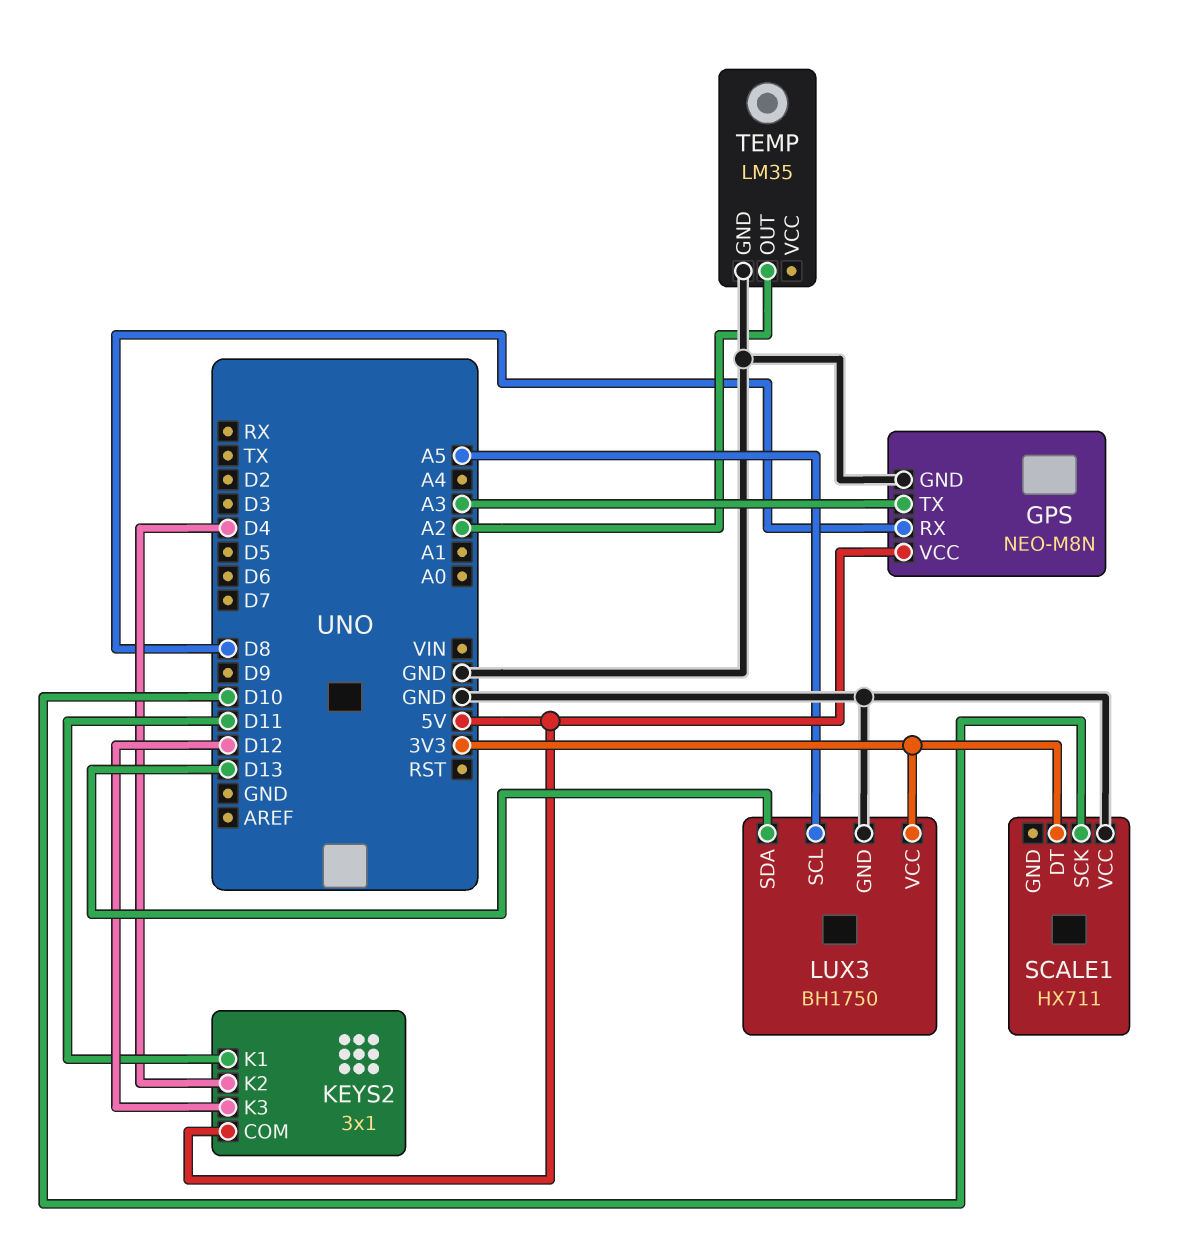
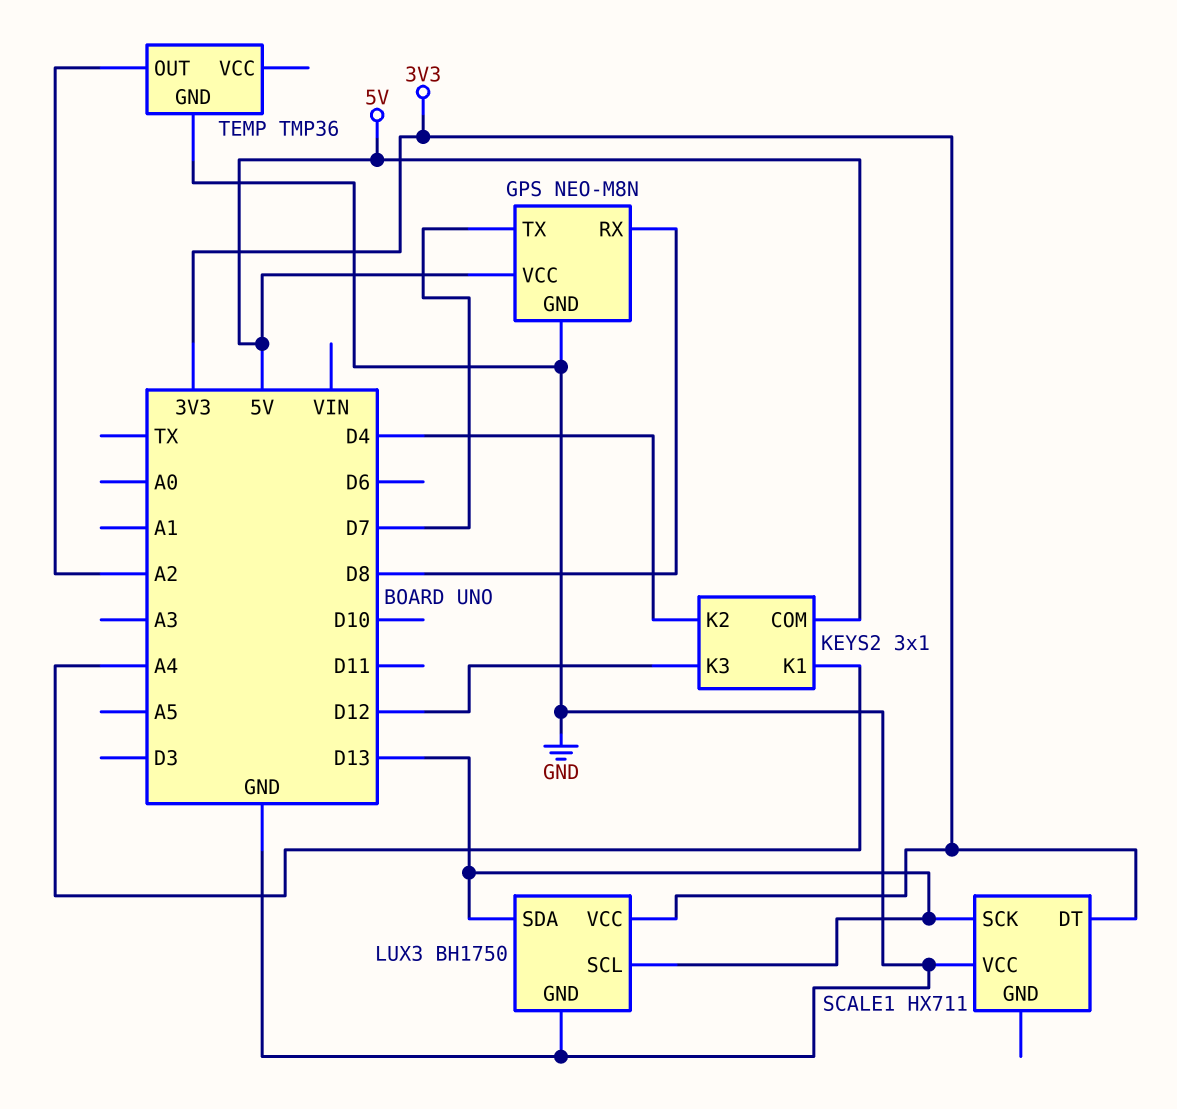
GPS pin TX: A3 -> D7
KEYS2 pin K1: D11 -> A4
LUX3 pin SCL: A5 -> D13
SCALE1 pin SCK: D10 -> D13
TEMP: LM35 -> TMP36

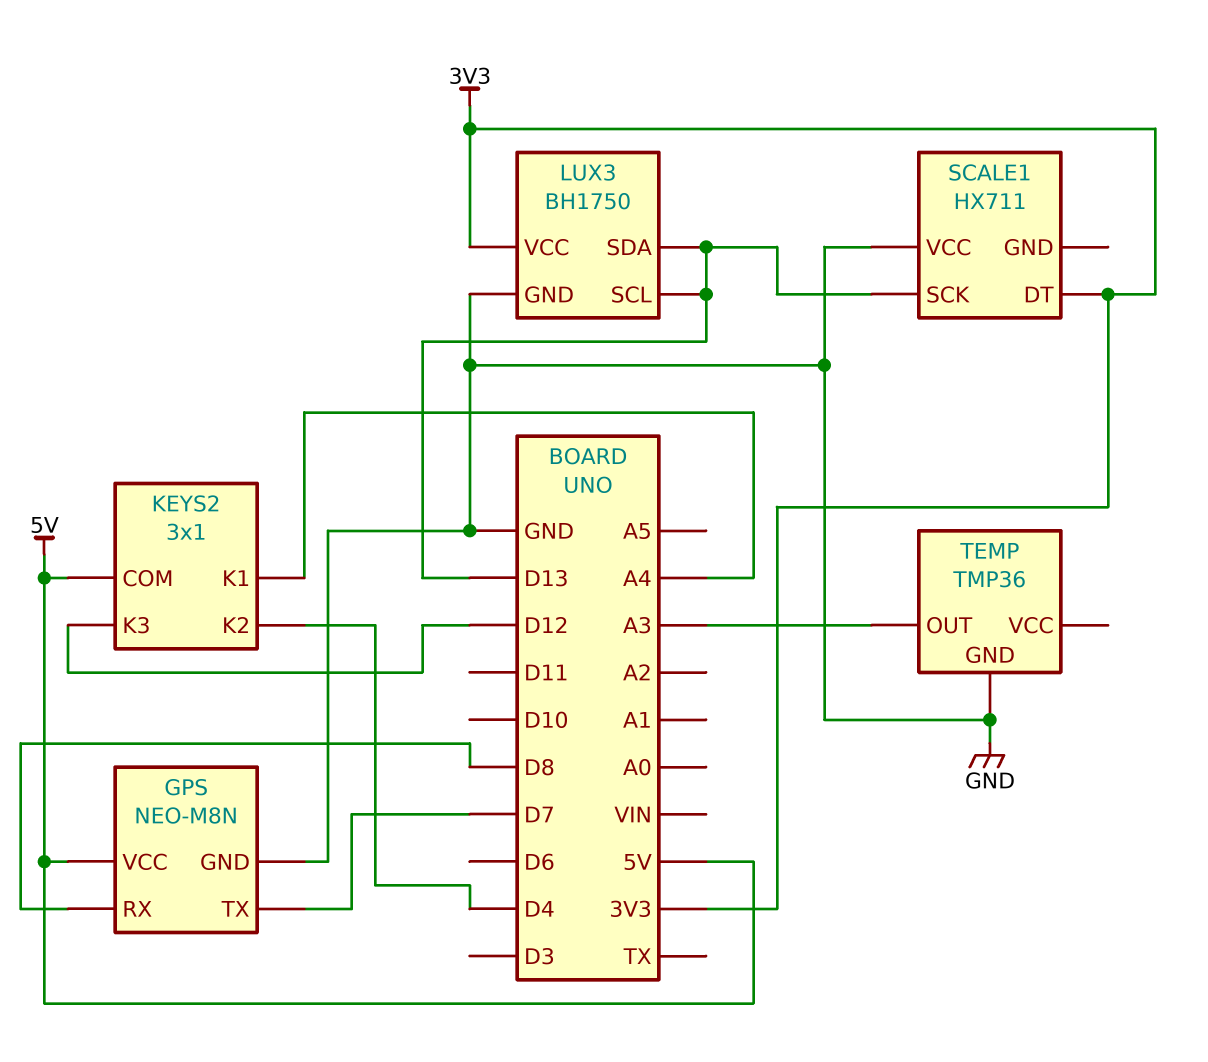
TEMP pin OUT: A2 -> A3

